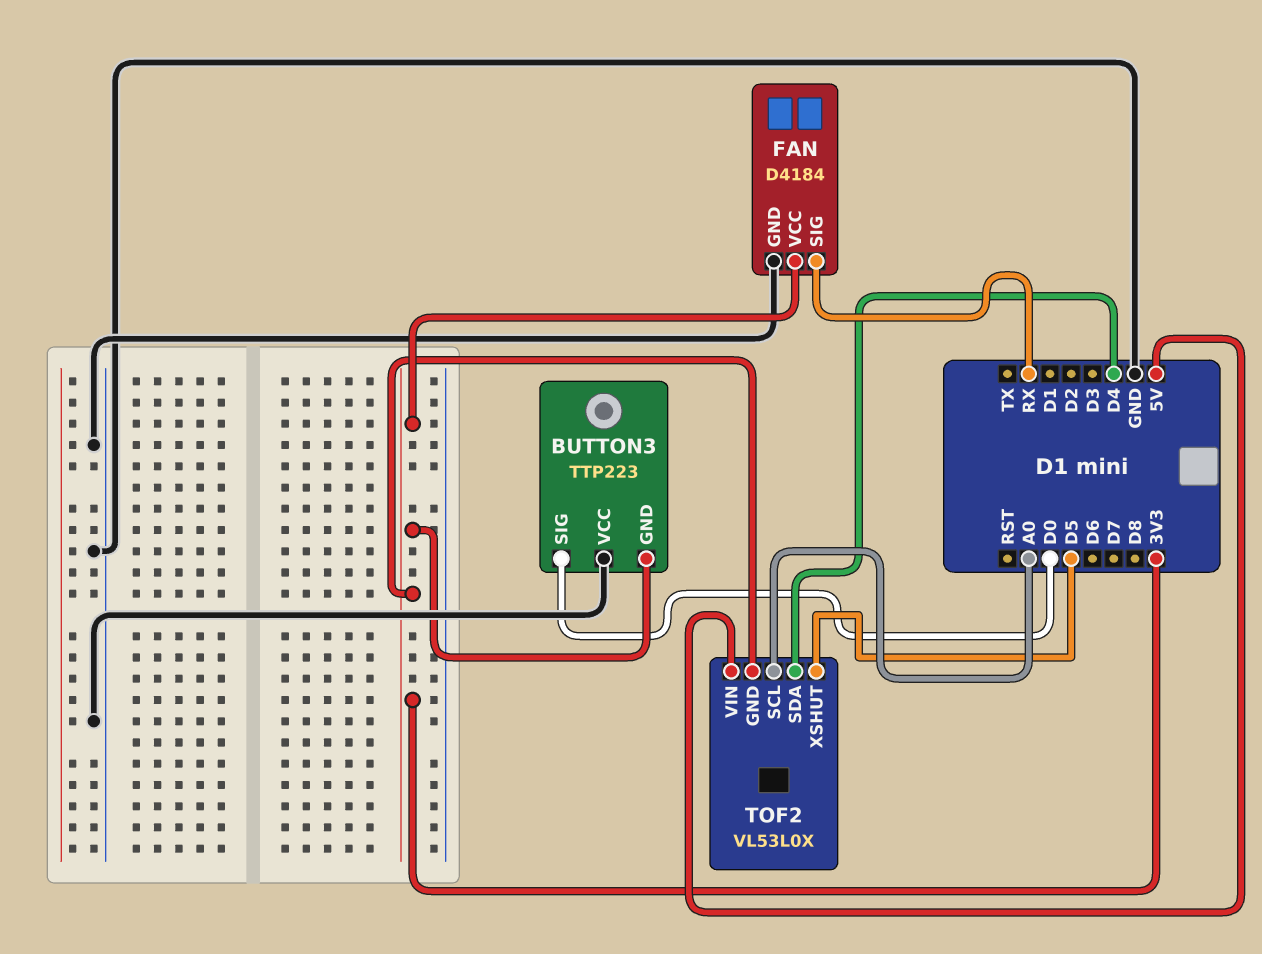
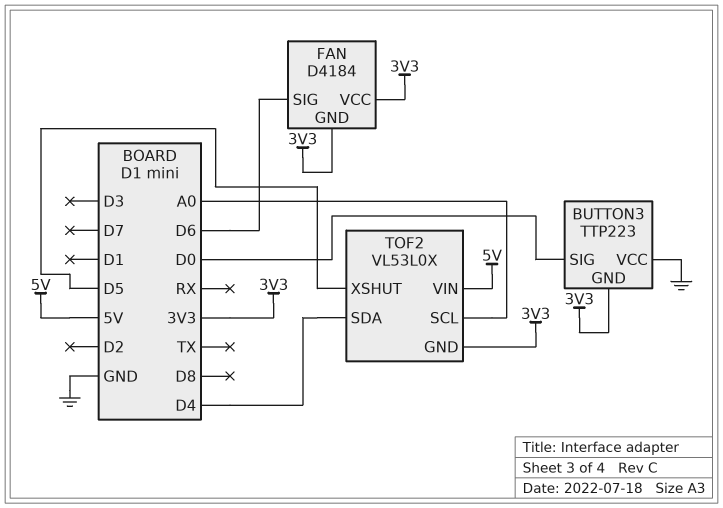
FAN pin GND: GND -> 3V3
FAN pin SIG: RX -> D6

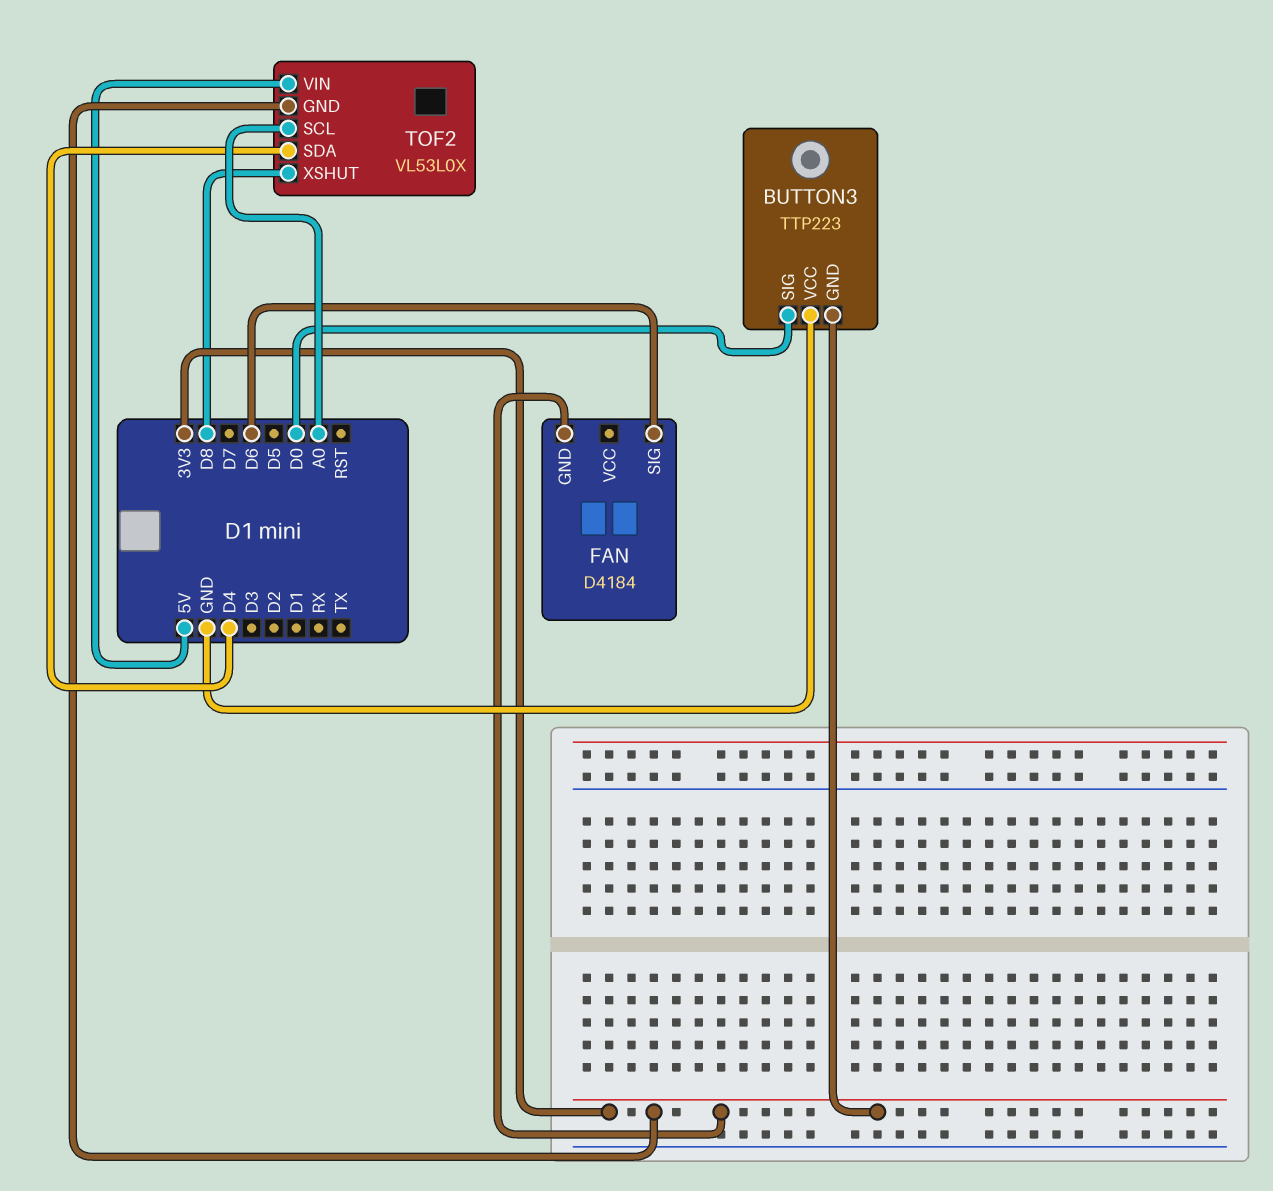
FAN pin VCC: 3V3 -> none
TOF2 pin XSHUT: D5 -> D8

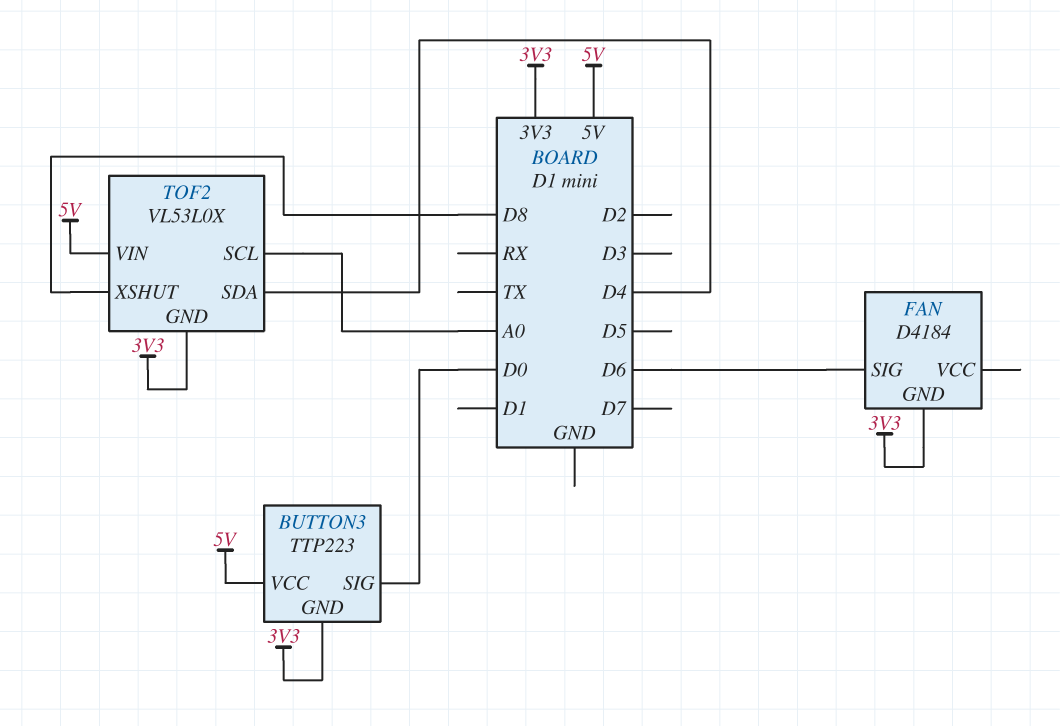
BUTTON3 pin VCC: GND -> 5V

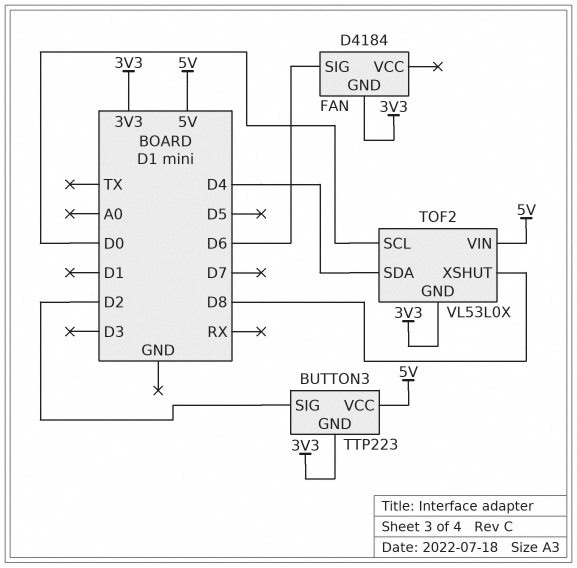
BUTTON3 pin SIG: D0 -> D2
TOF2 pin SCL: A0 -> D0

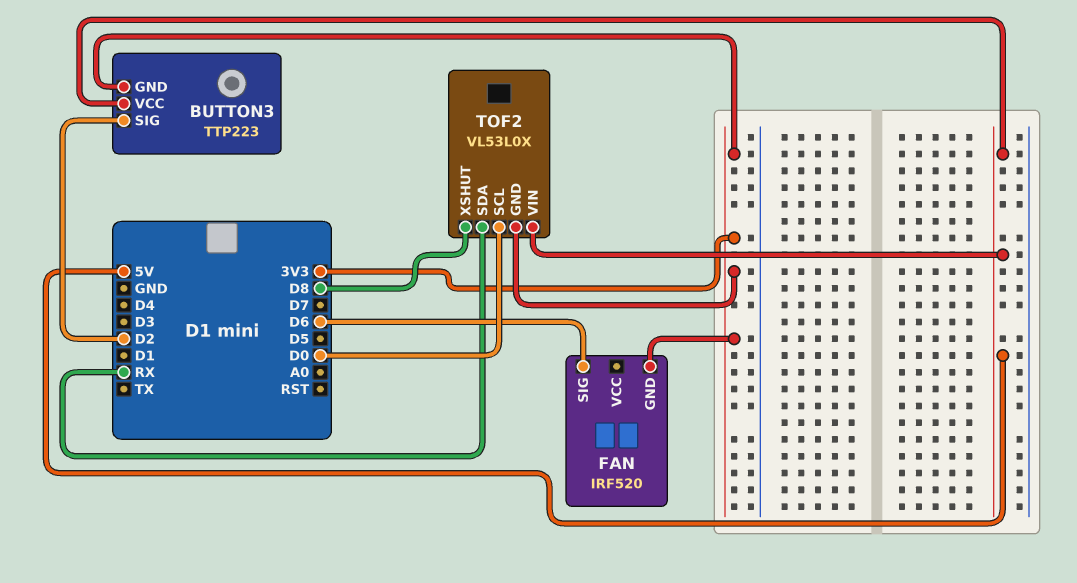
FAN: D4184 -> IRF520
TOF2 pin SDA: D4 -> RX

